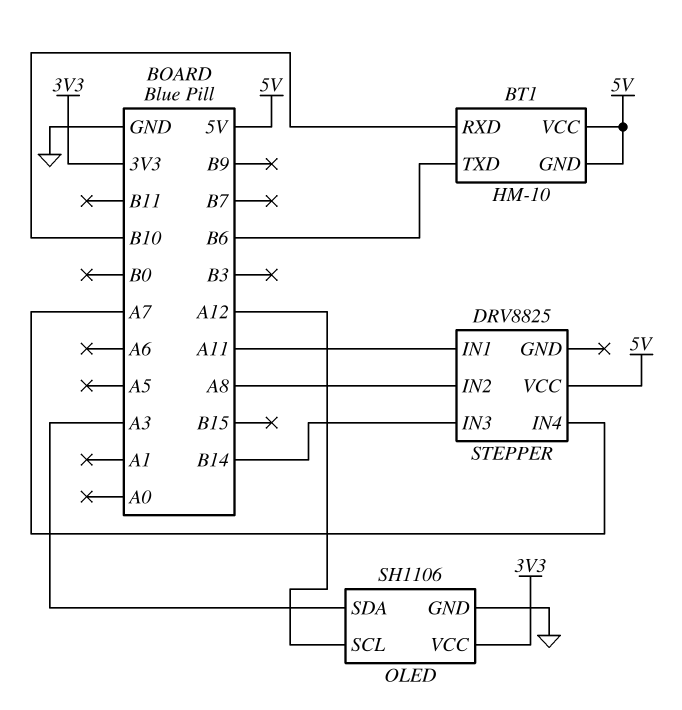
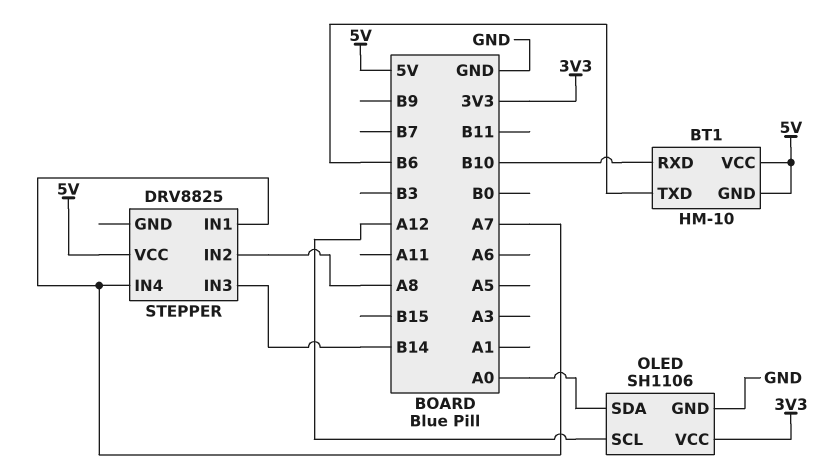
OLED pin SDA: A3 -> A0
STEPPER pin IN1: A11 -> A7

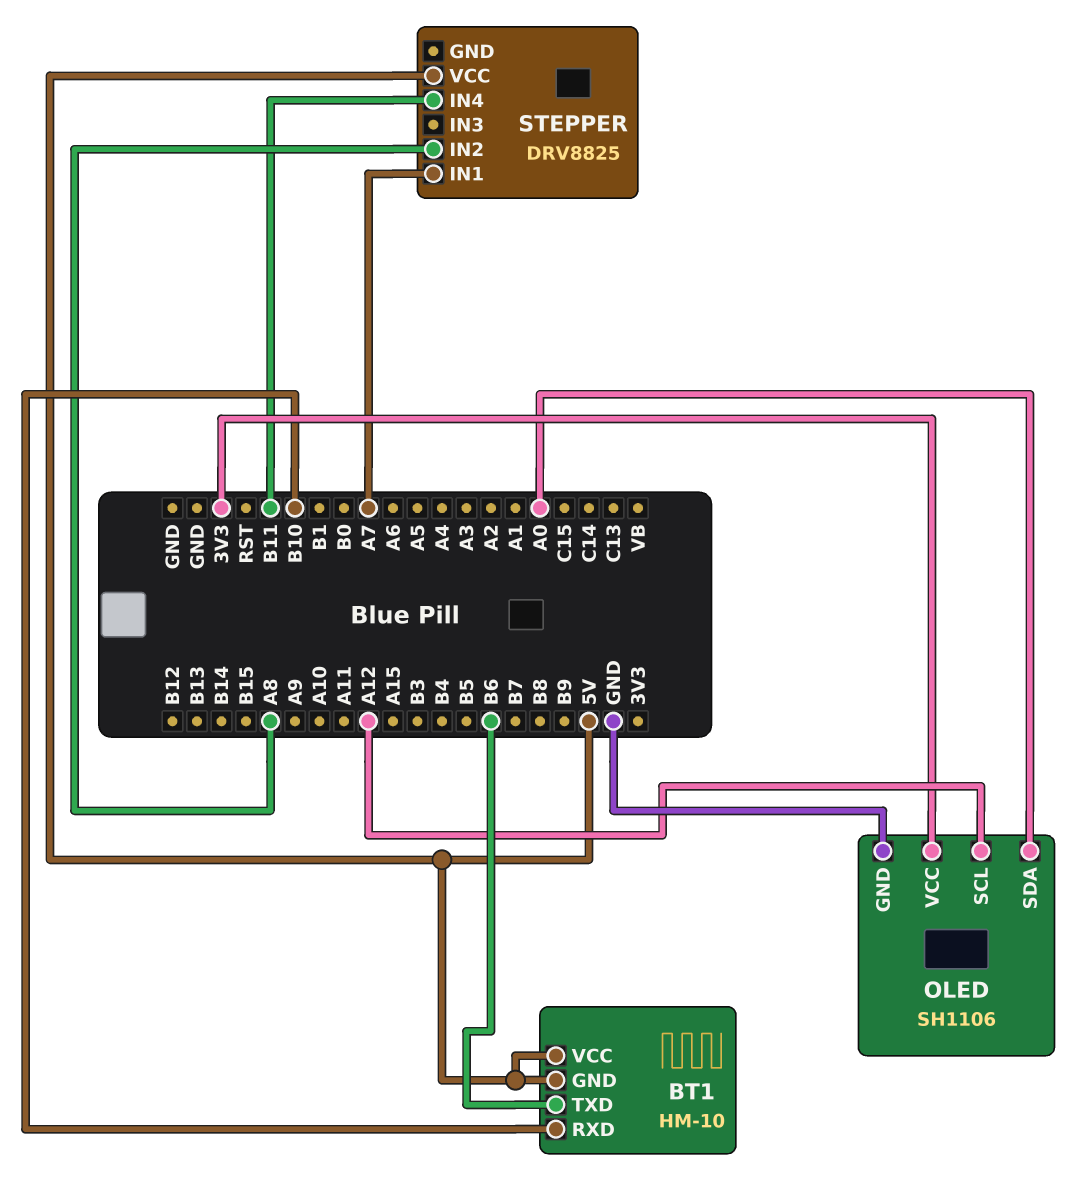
STEPPER pin IN3: B14 -> none
STEPPER pin IN4: A7 -> B11

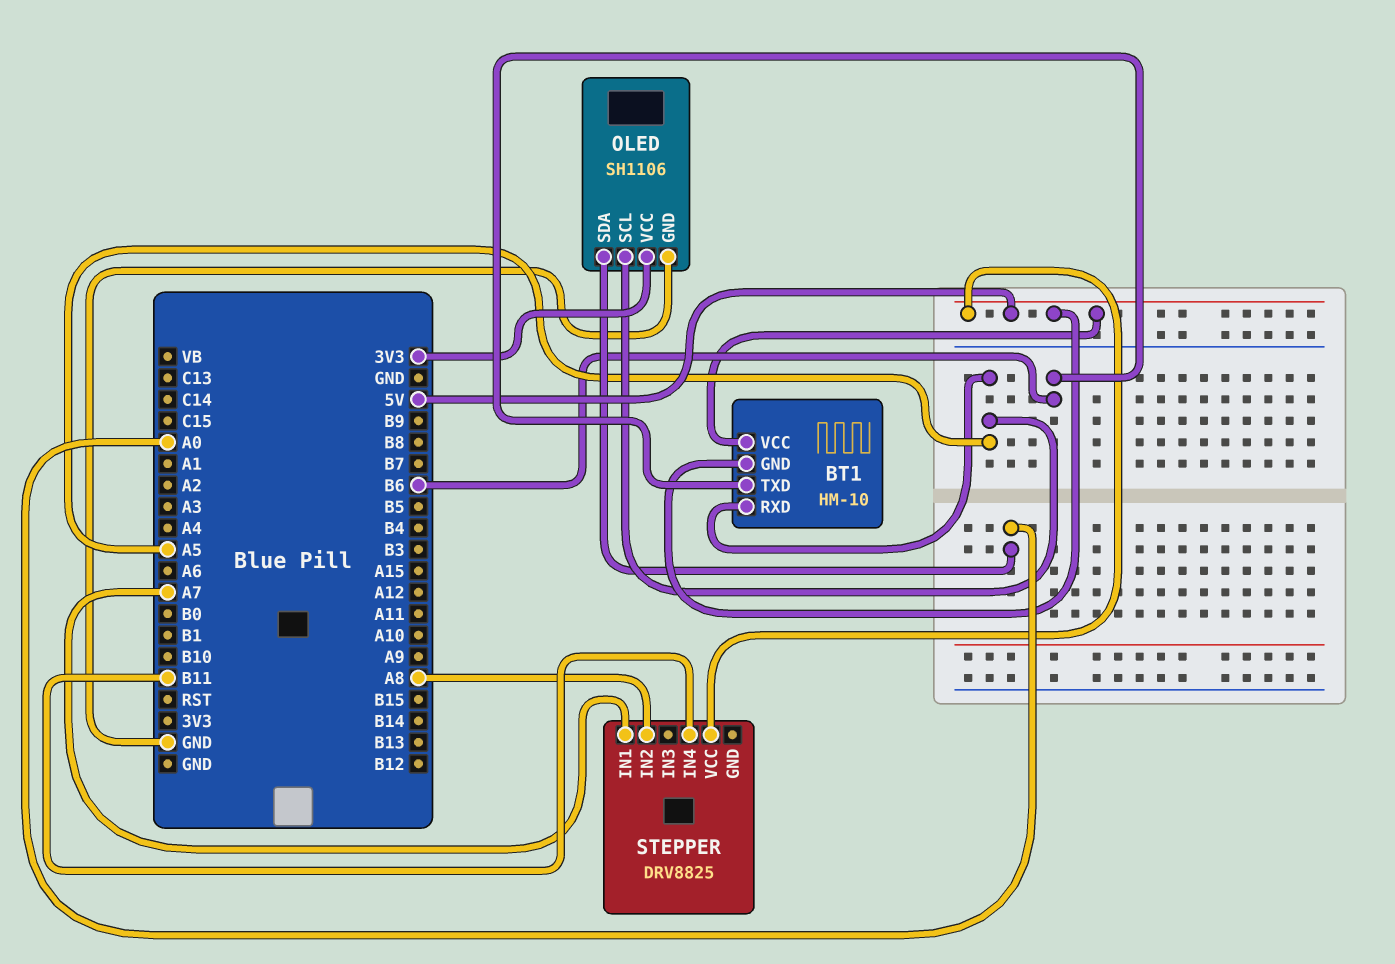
BT1 pin RXD: B10 -> A5
OLED pin SCL: A12 -> A5

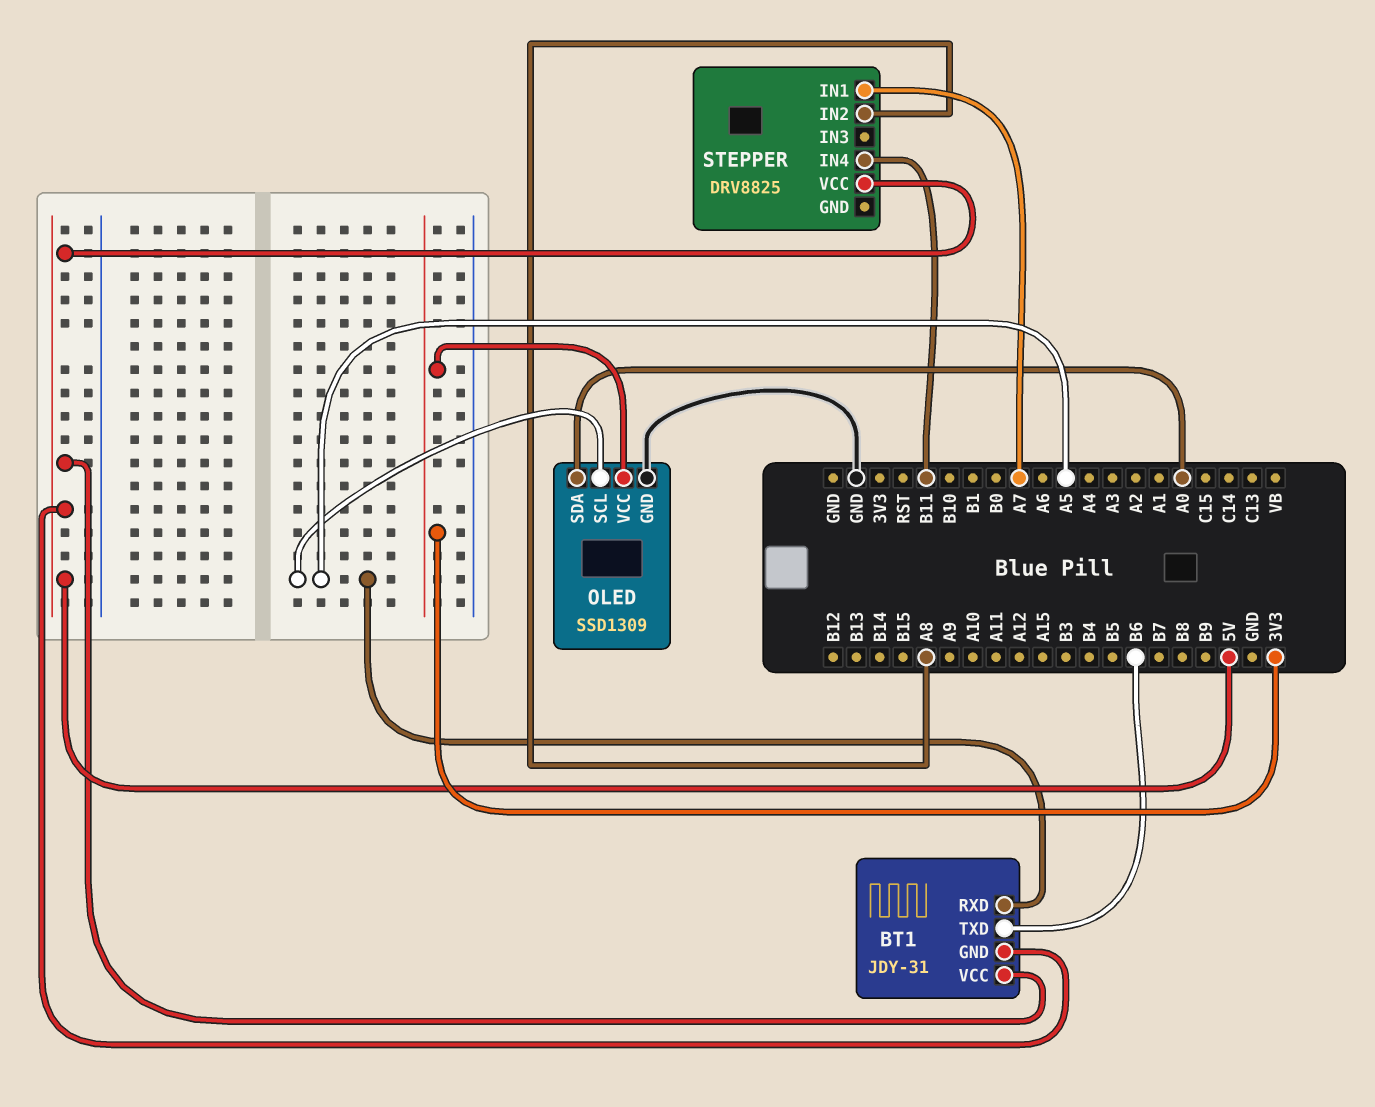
BT1: HM-10 -> JDY-31
OLED: SH1106 -> SSD1309

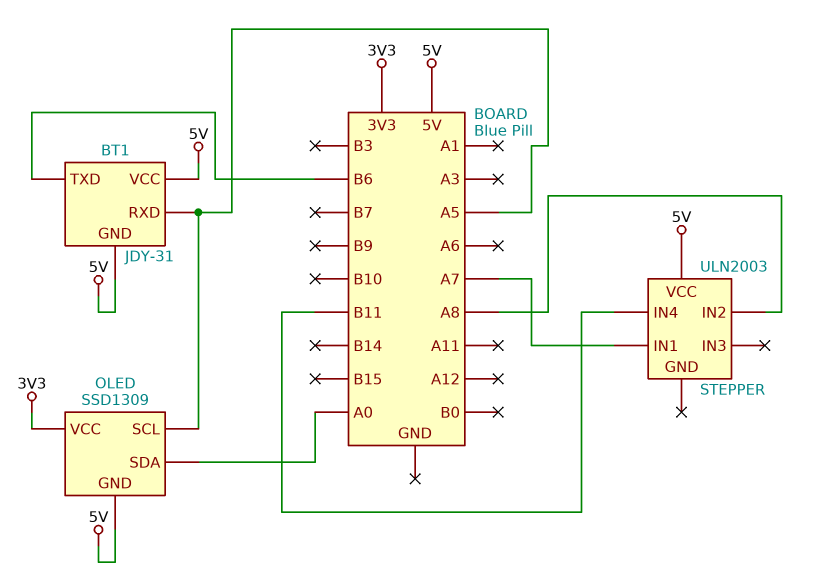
OLED pin GND: GND -> 5V
STEPPER: DRV8825 -> ULN2003

